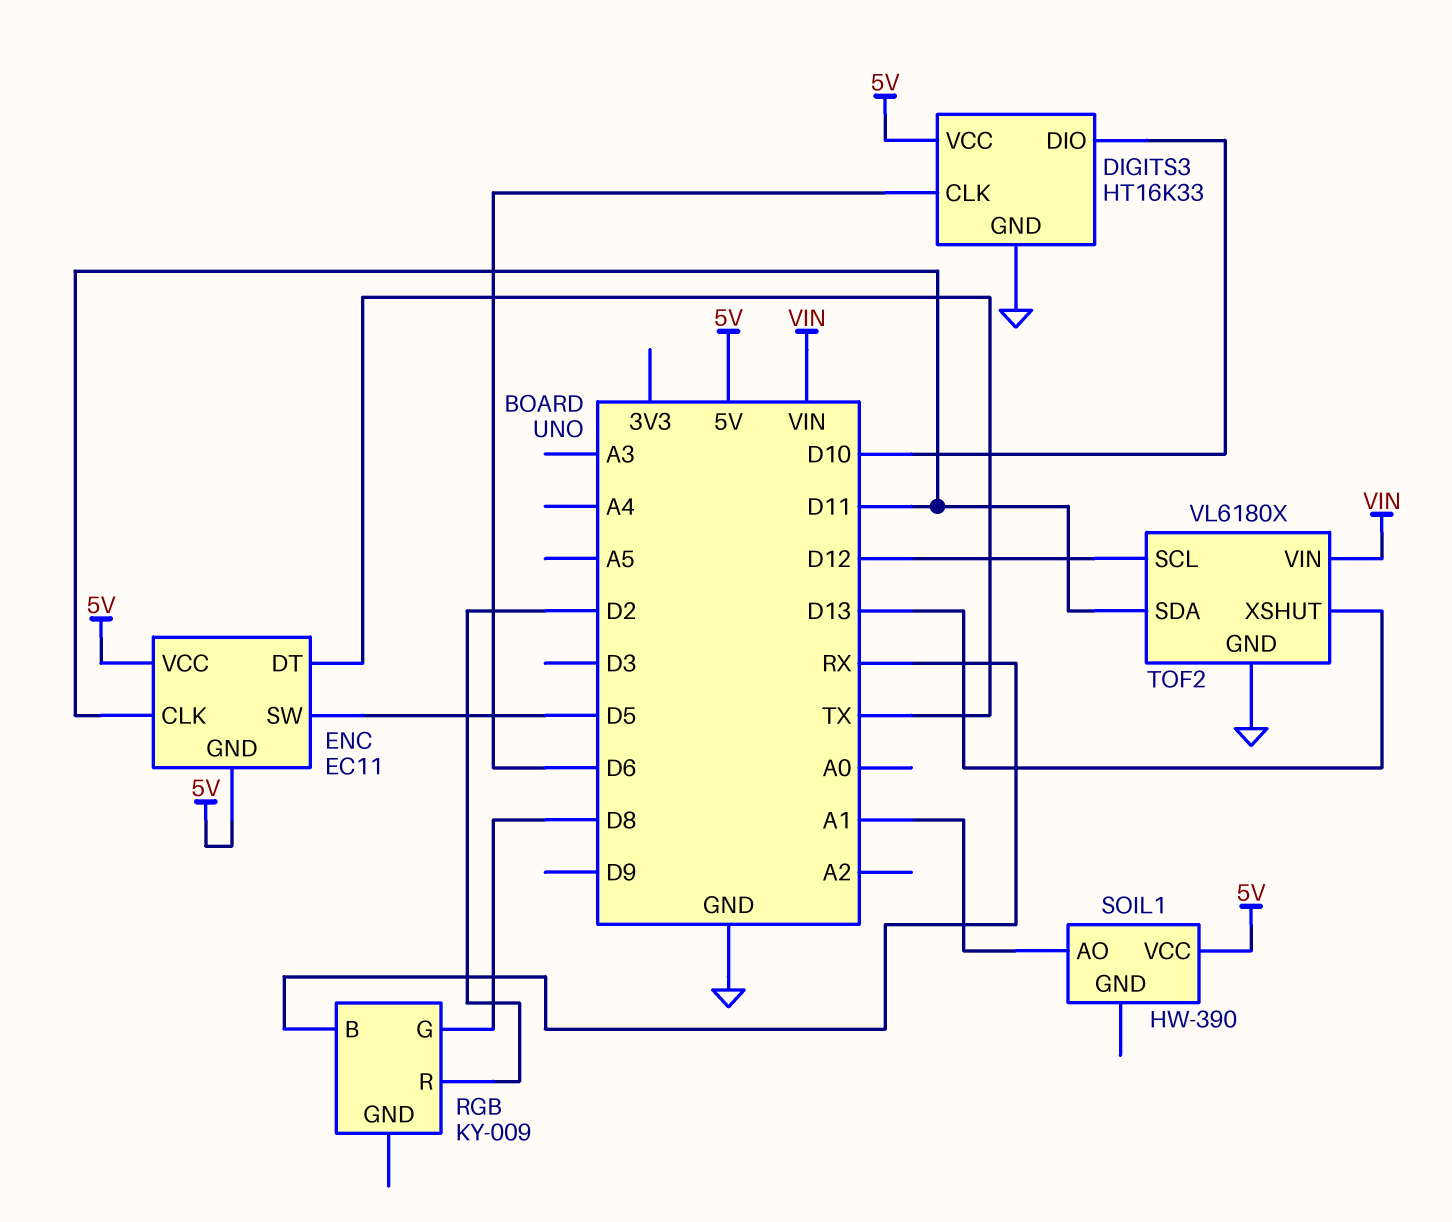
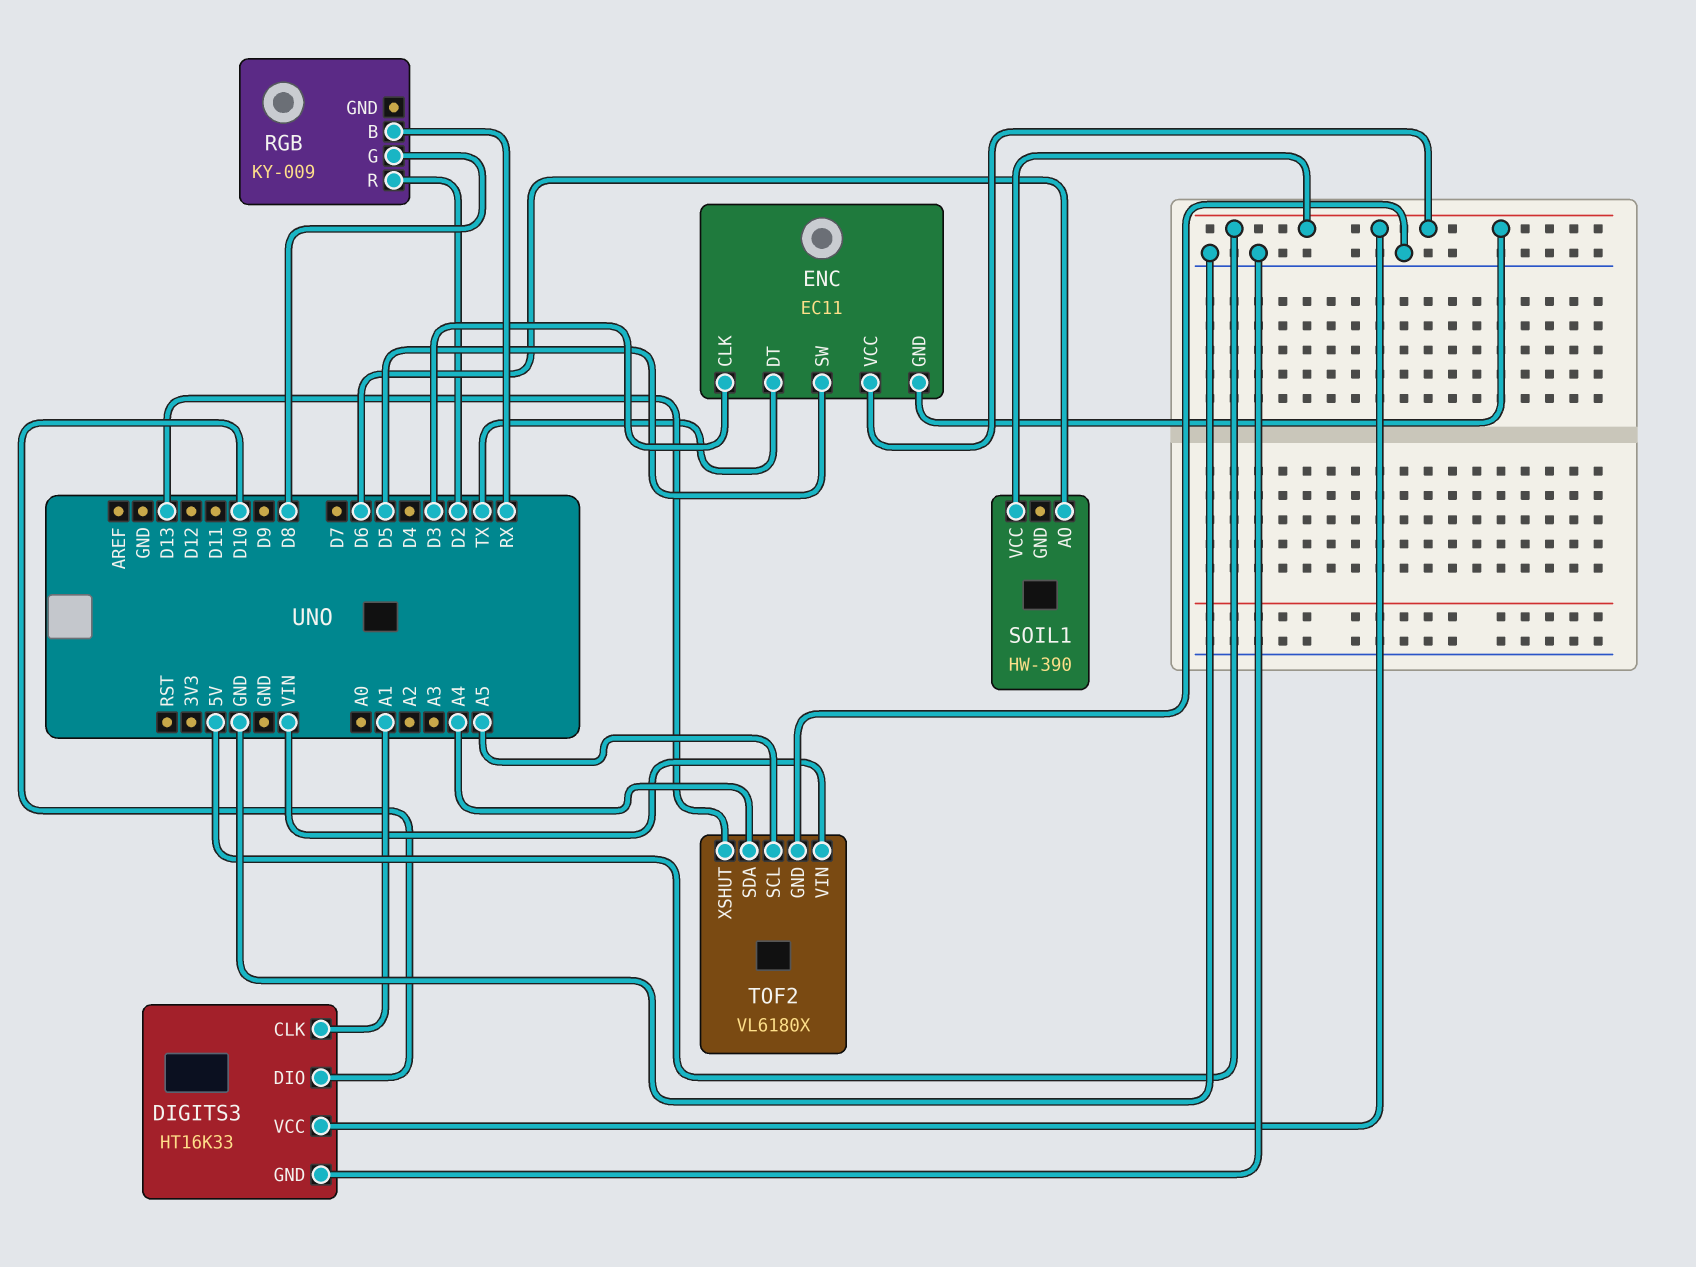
DIGITS3 pin CLK: D6 -> A1
ENC pin CLK: D11 -> D3
SOIL1 pin AO: A1 -> D6
TOF2 pin SCL: D12 -> A5
TOF2 pin SDA: D11 -> A4

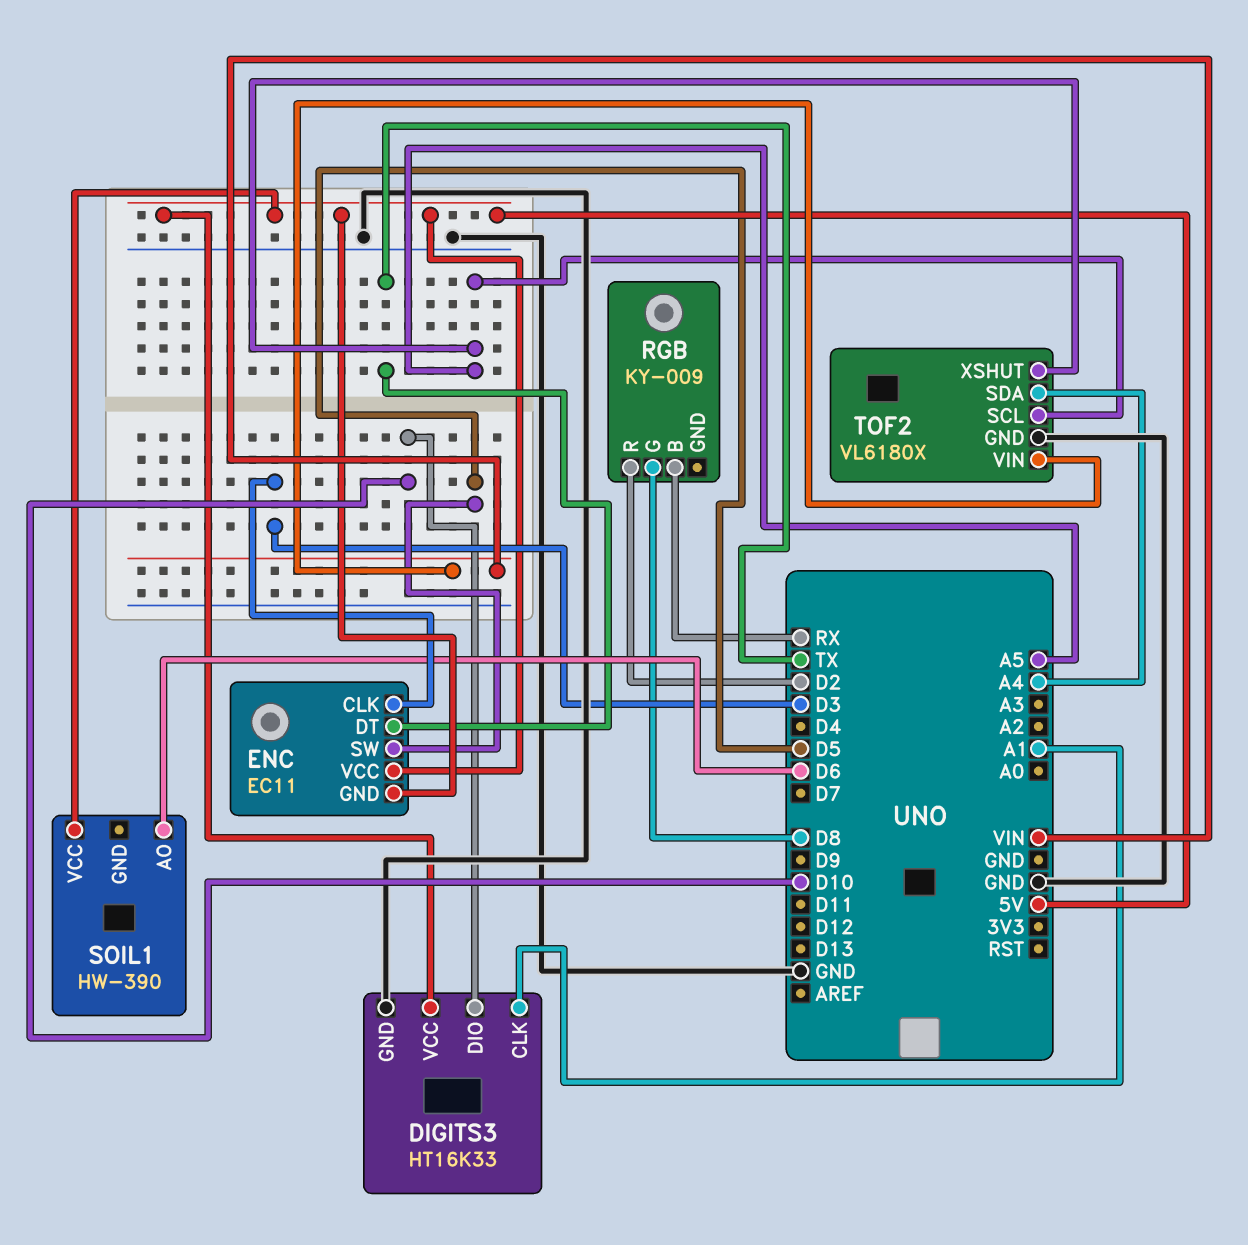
TOF2 pin XSHUT: D13 -> A5

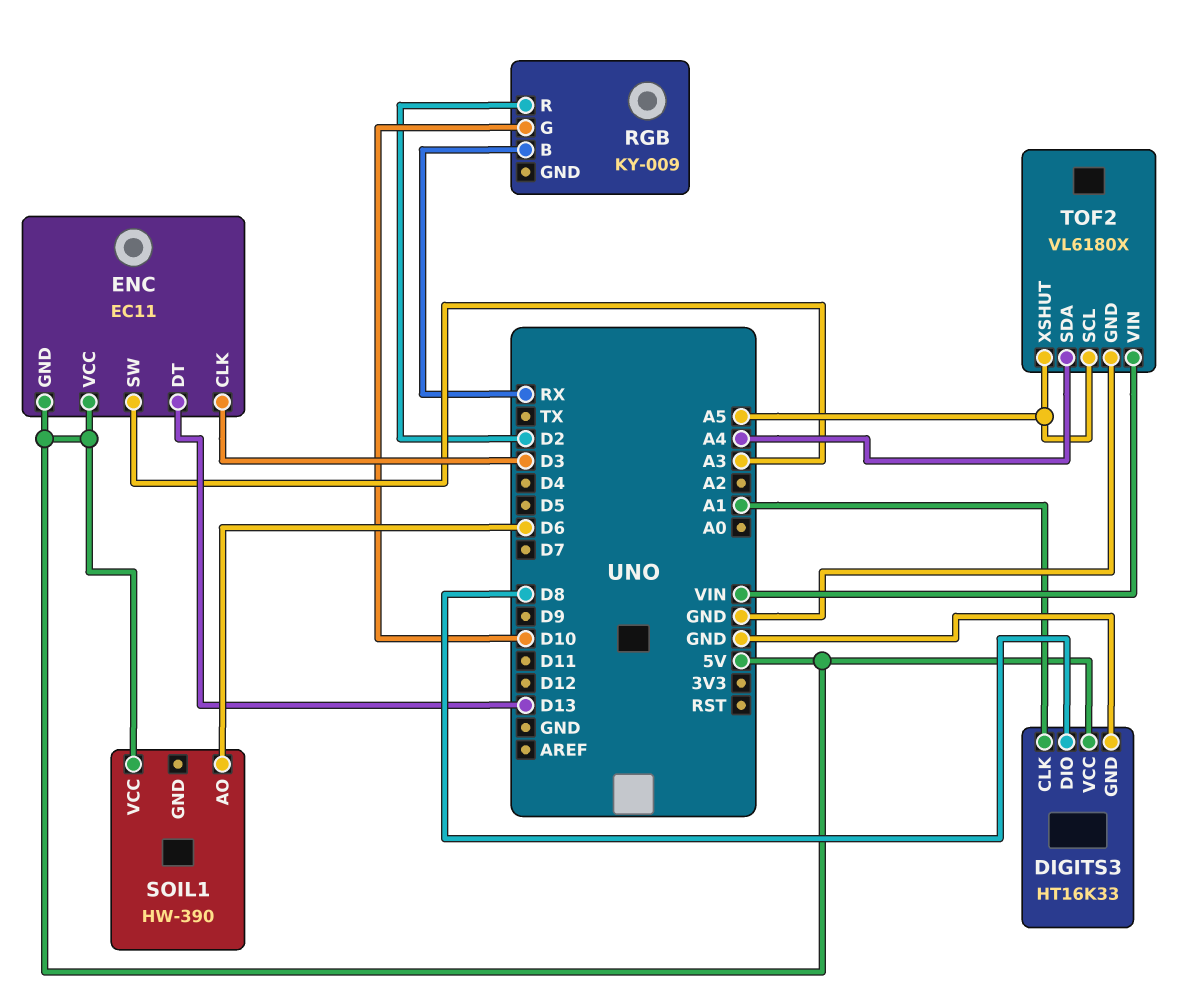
DIGITS3 pin DIO: D10 -> D8
ENC pin DT: TX -> D13
ENC pin SW: D5 -> A3
RGB pin G: D8 -> D10

